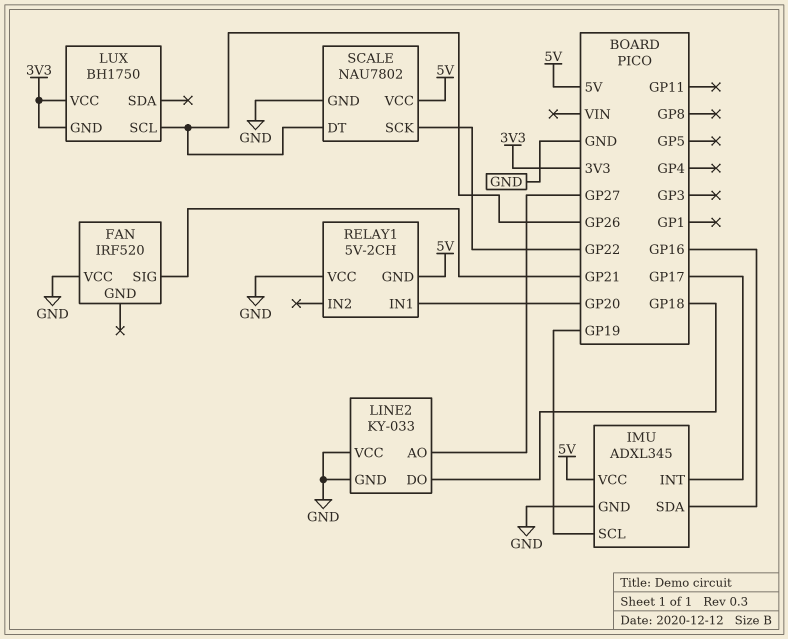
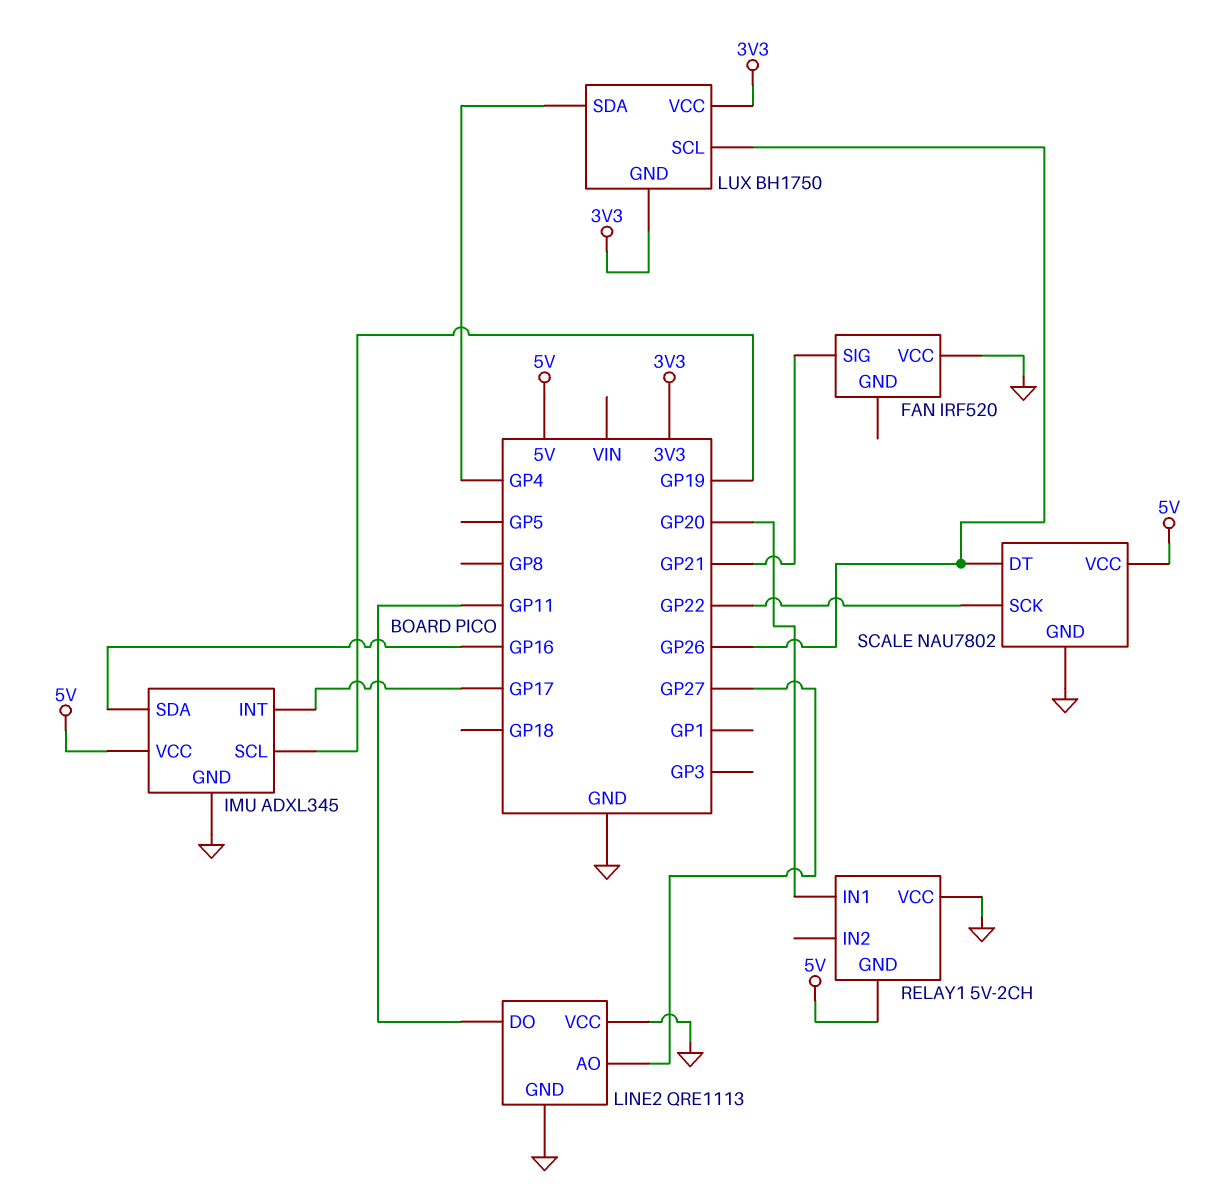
LINE2: KY-033 -> QRE1113
LINE2 pin DO: GP18 -> GP11
LUX pin SDA: none -> GP4

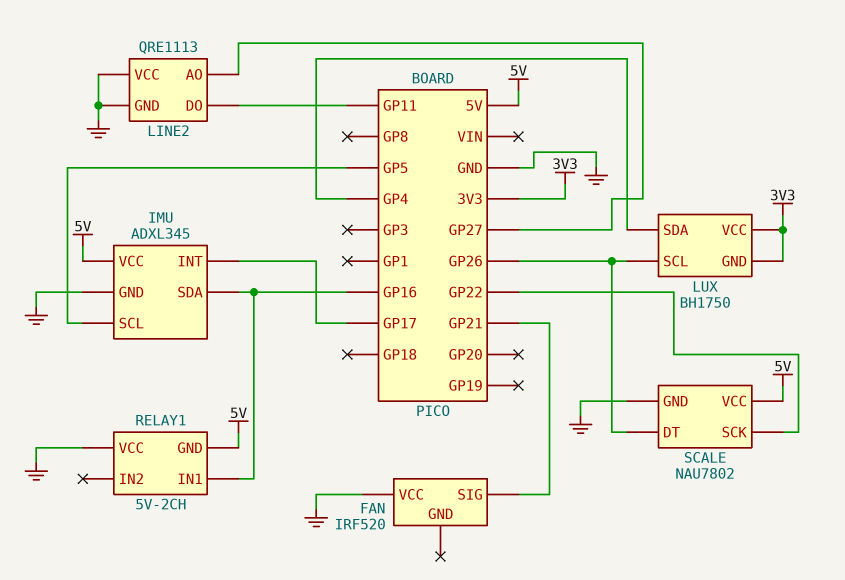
IMU pin SCL: GP19 -> GP5
RELAY1 pin IN1: GP20 -> GP16

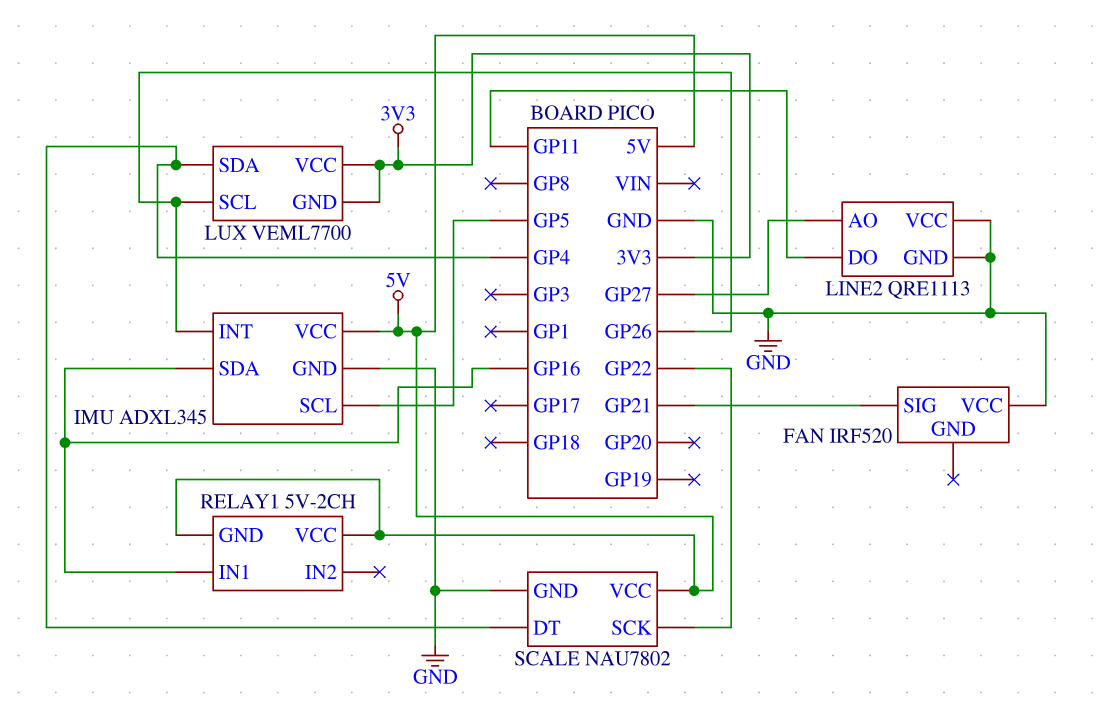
IMU pin INT: GP17 -> GP26
LUX: BH1750 -> VEML7700
RELAY1 pin VCC: GND -> 5V
SCALE pin DT: GP26 -> GP4

